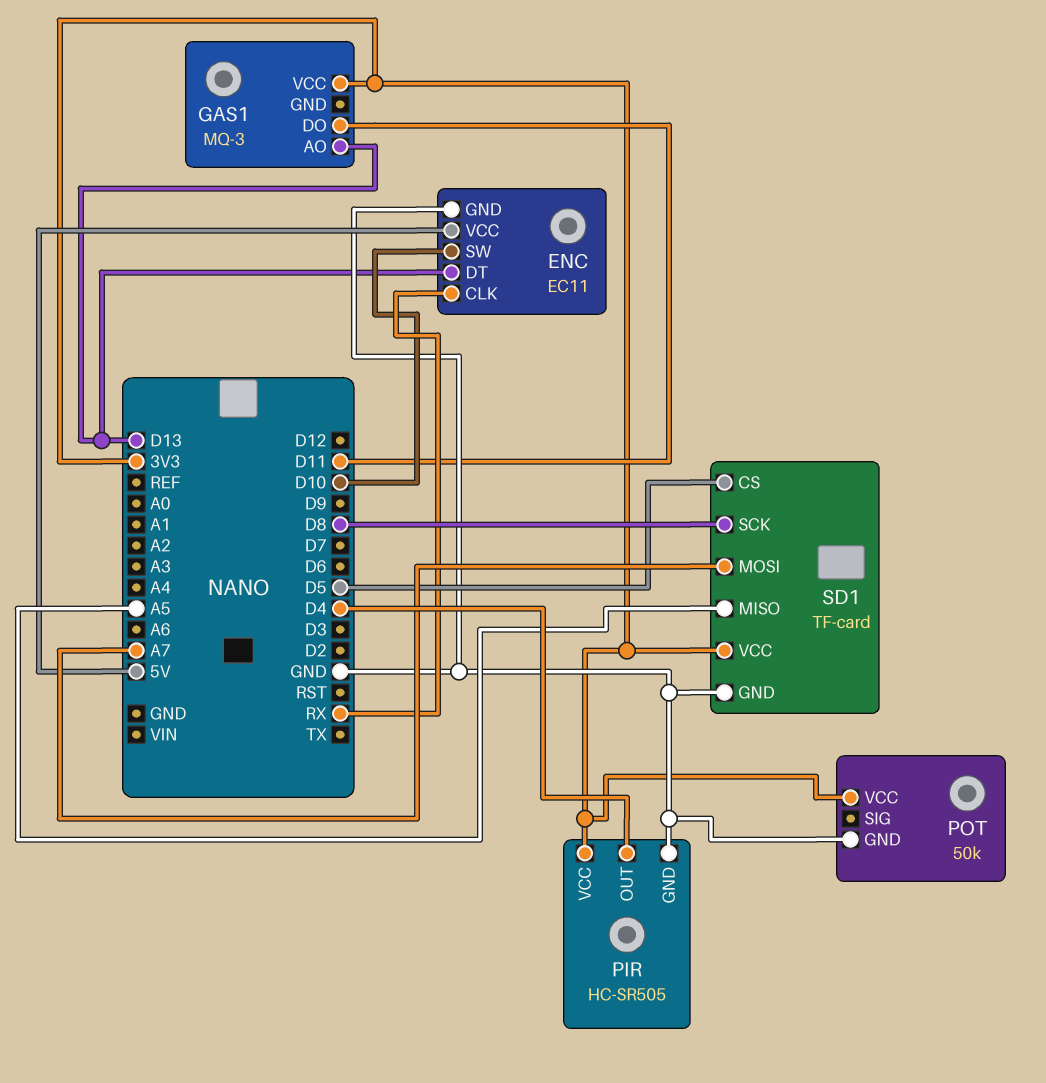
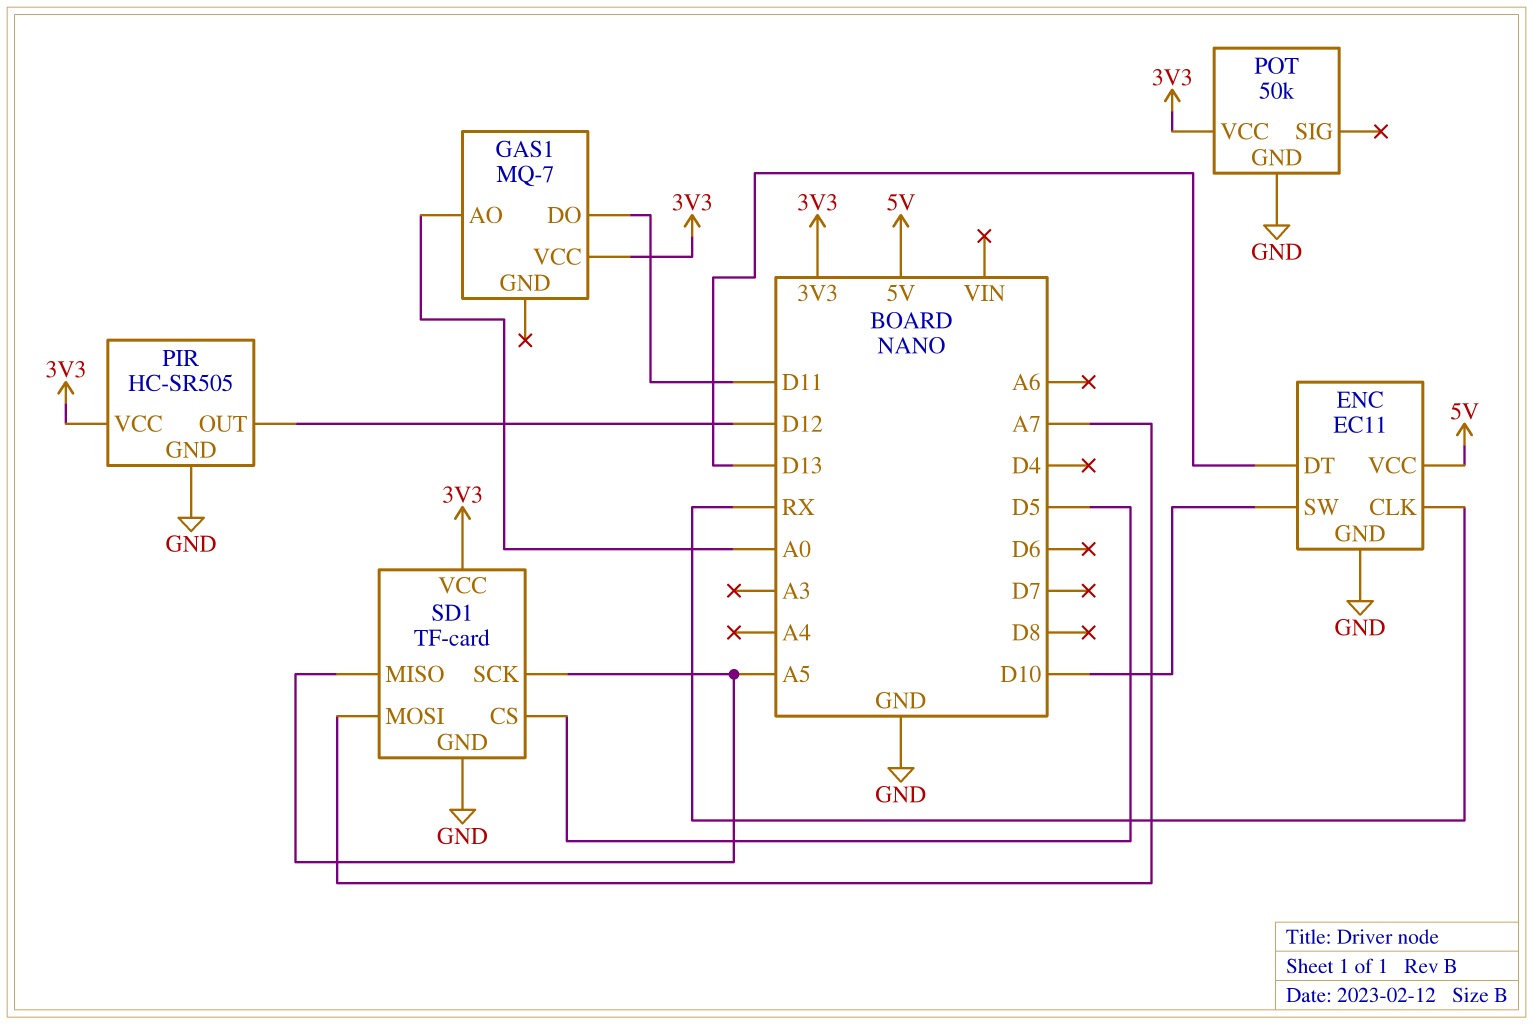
GAS1: MQ-3 -> MQ-7
GAS1 pin AO: D13 -> A0
PIR pin OUT: D4 -> D12
SD1 pin SCK: D8 -> A5

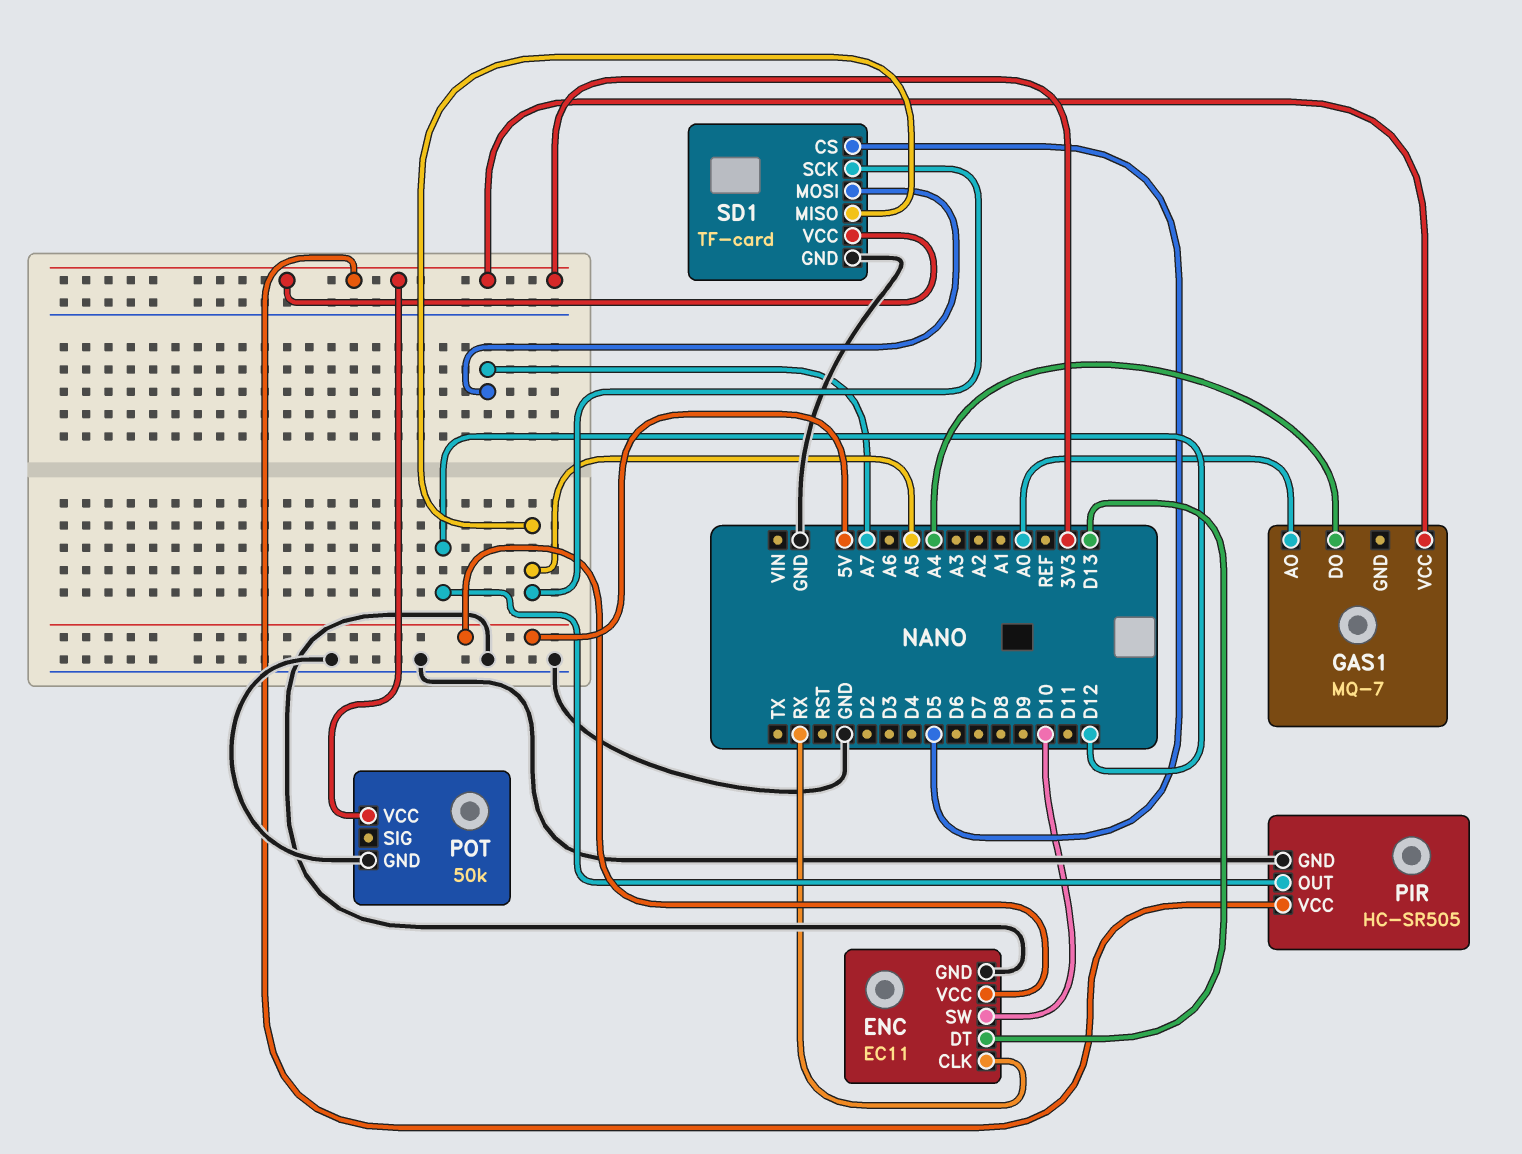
GAS1 pin DO: D11 -> A4

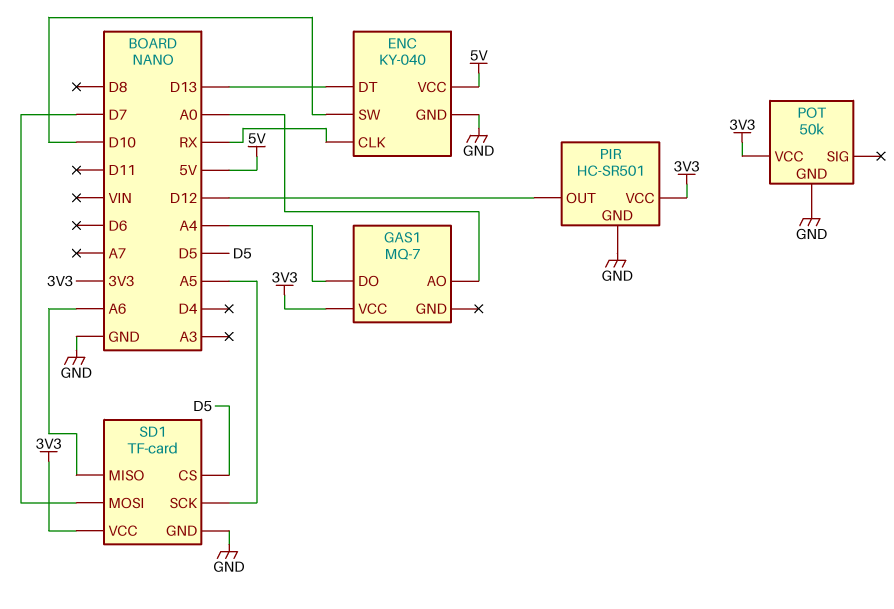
ENC: EC11 -> KY-040
PIR: HC-SR505 -> HC-SR501
SD1 pin MISO: A5 -> A6
SD1 pin MOSI: A7 -> D7

